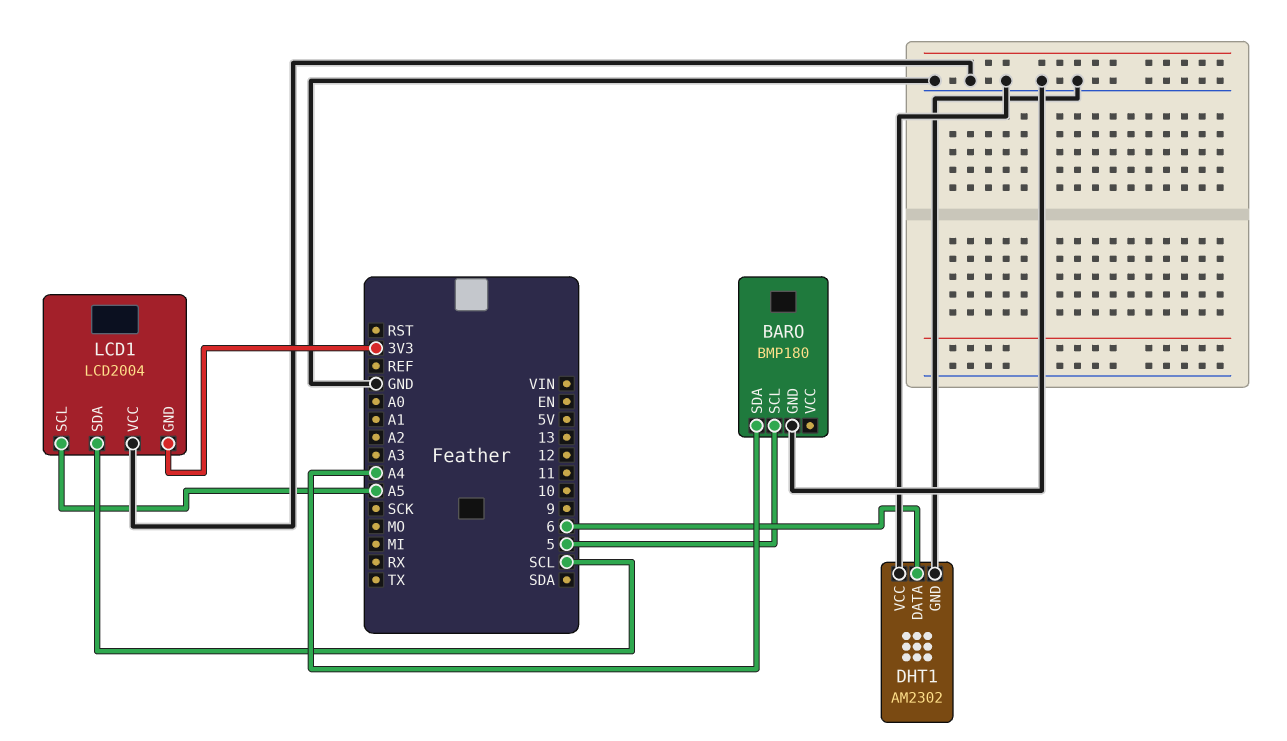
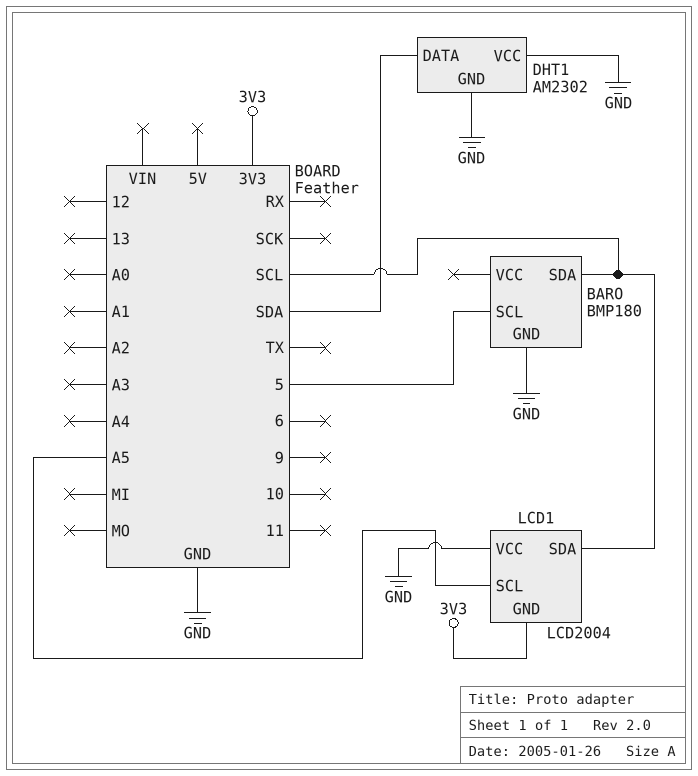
BARO pin SDA: A4 -> SCL
DHT1 pin DATA: 6 -> SDA

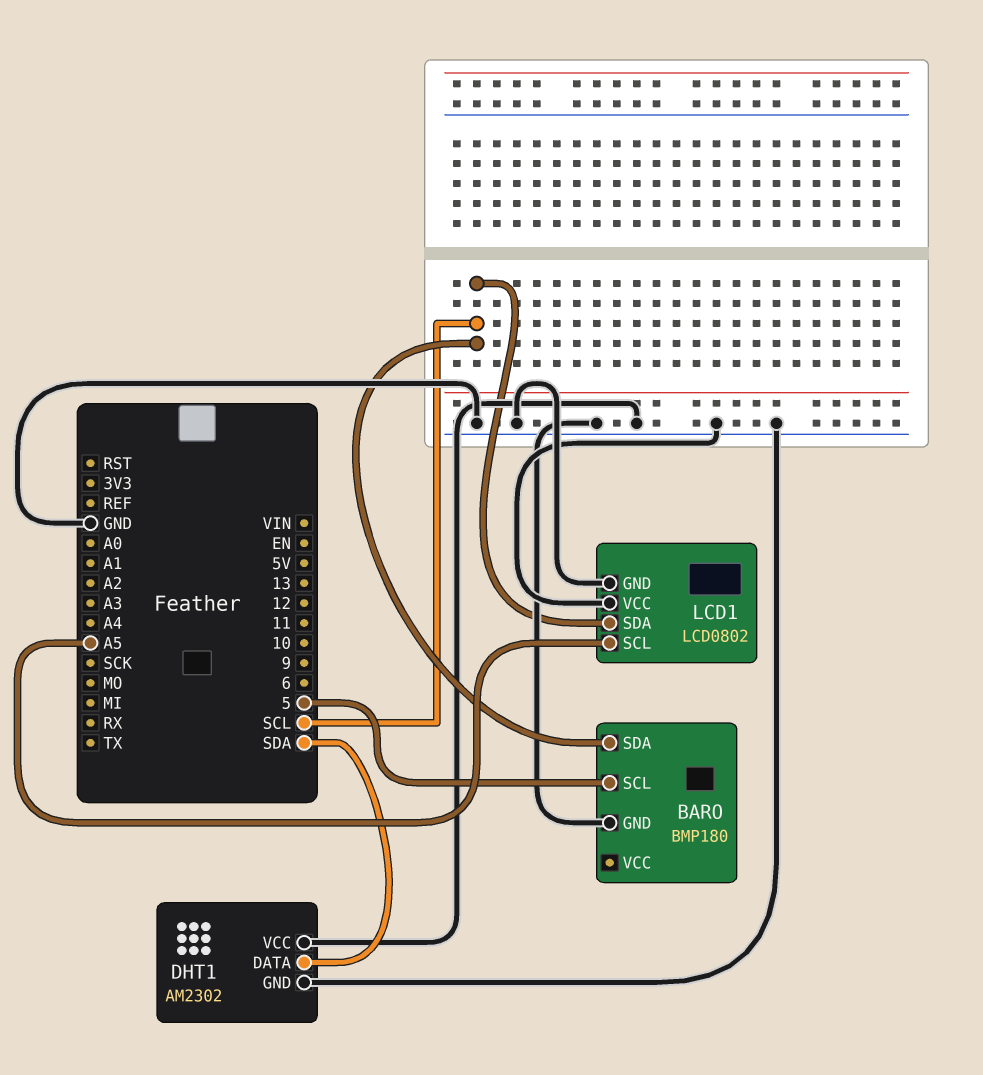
LCD1: LCD2004 -> LCD0802
LCD1 pin GND: 3V3 -> GND

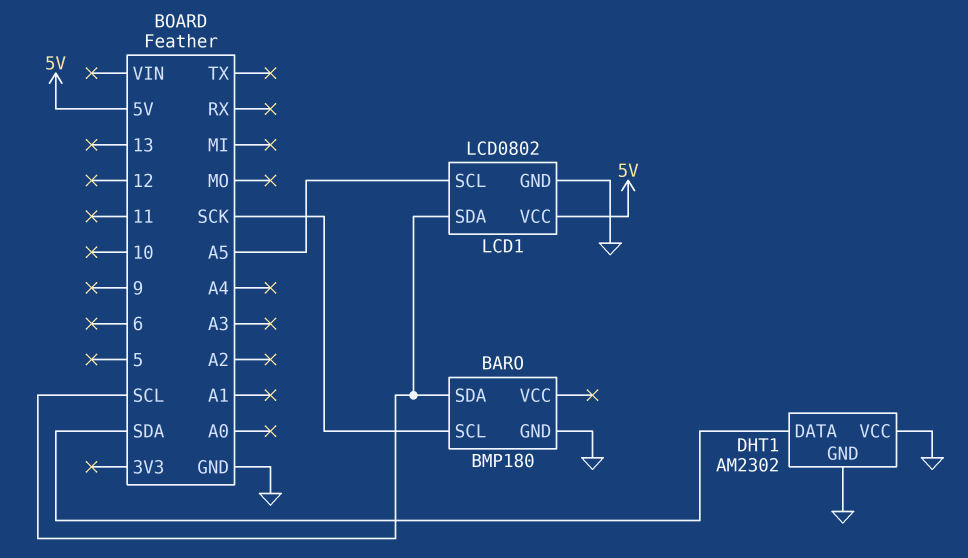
BARO pin SCL: 5 -> SCK
LCD1 pin VCC: GND -> 5V

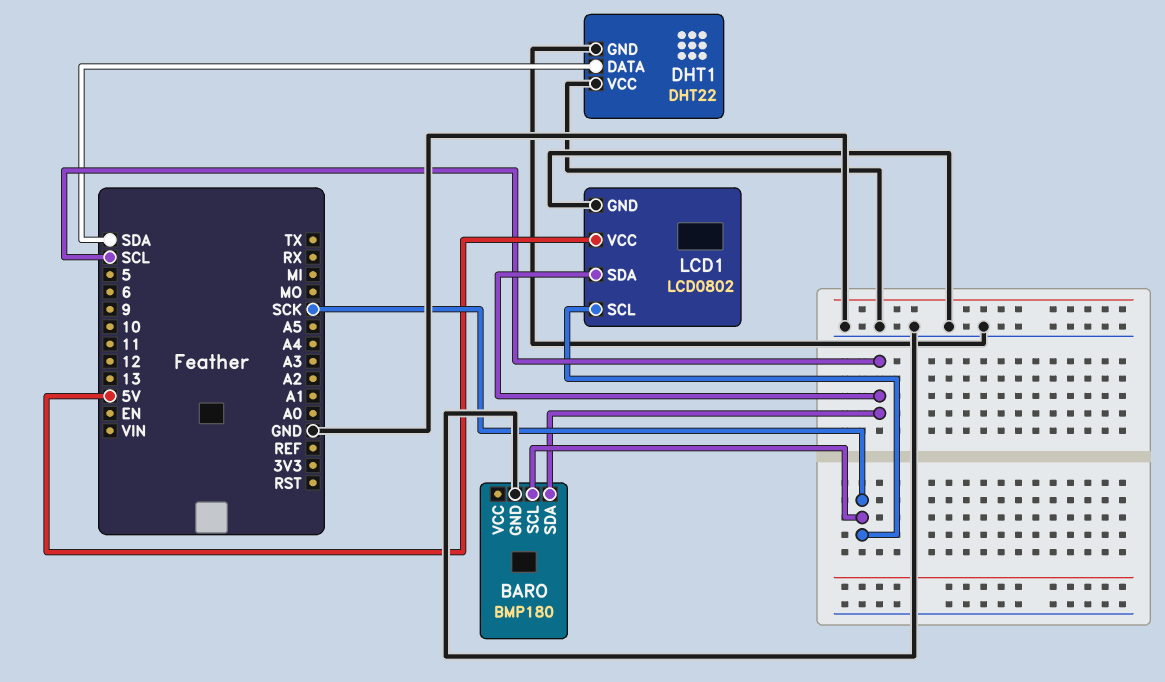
DHT1: AM2302 -> DHT22
LCD1 pin SCL: A5 -> SCK

